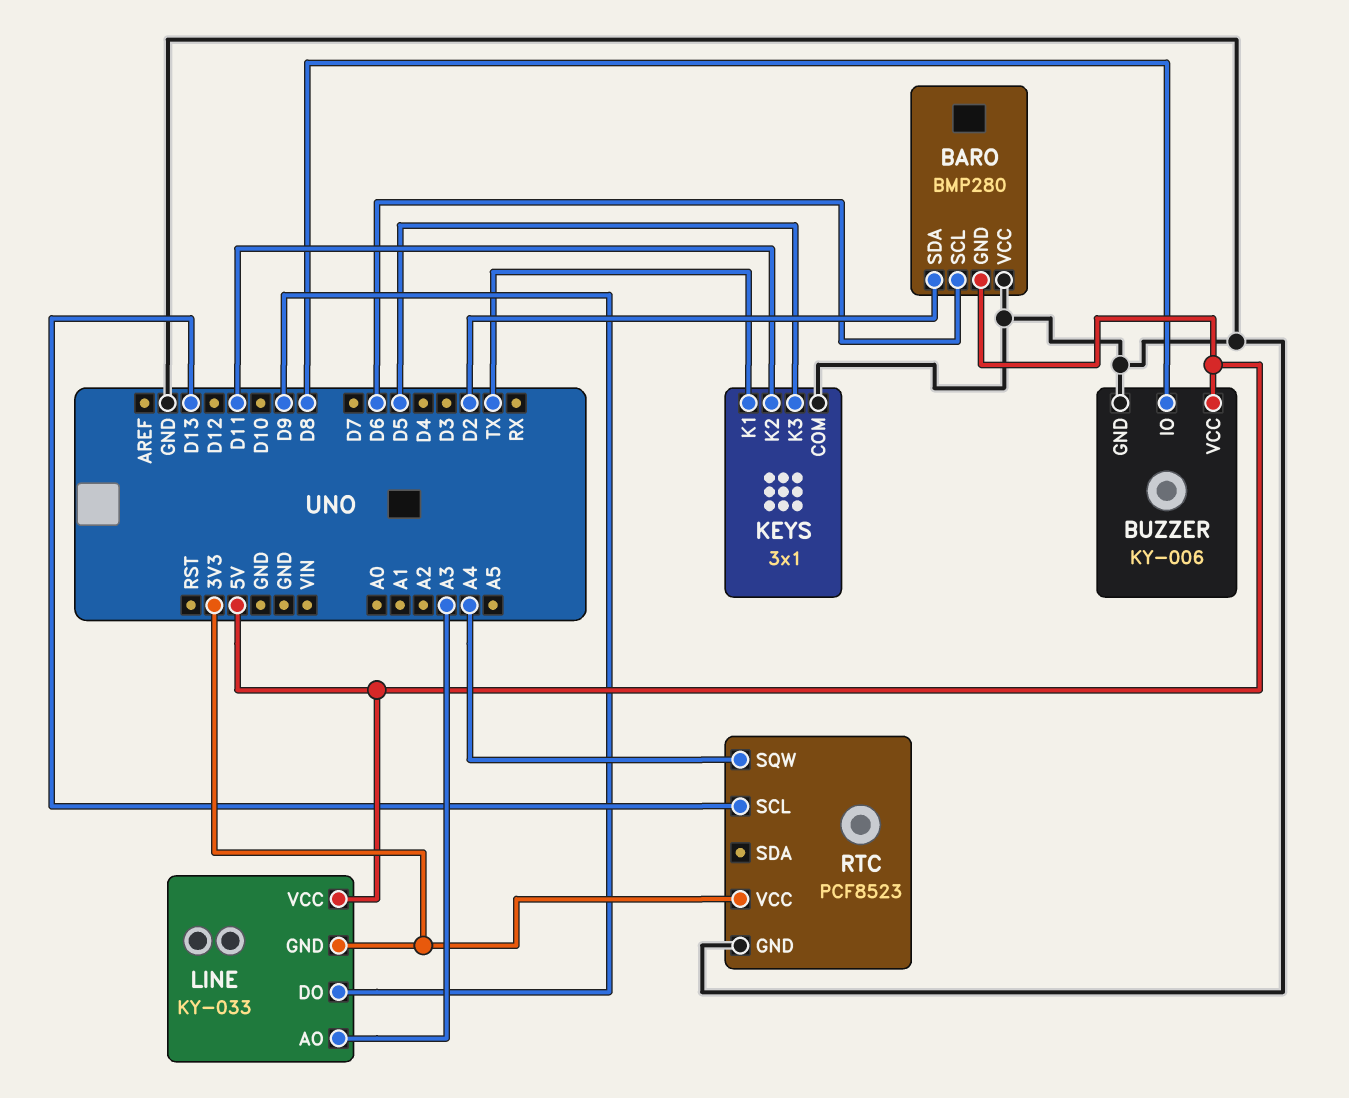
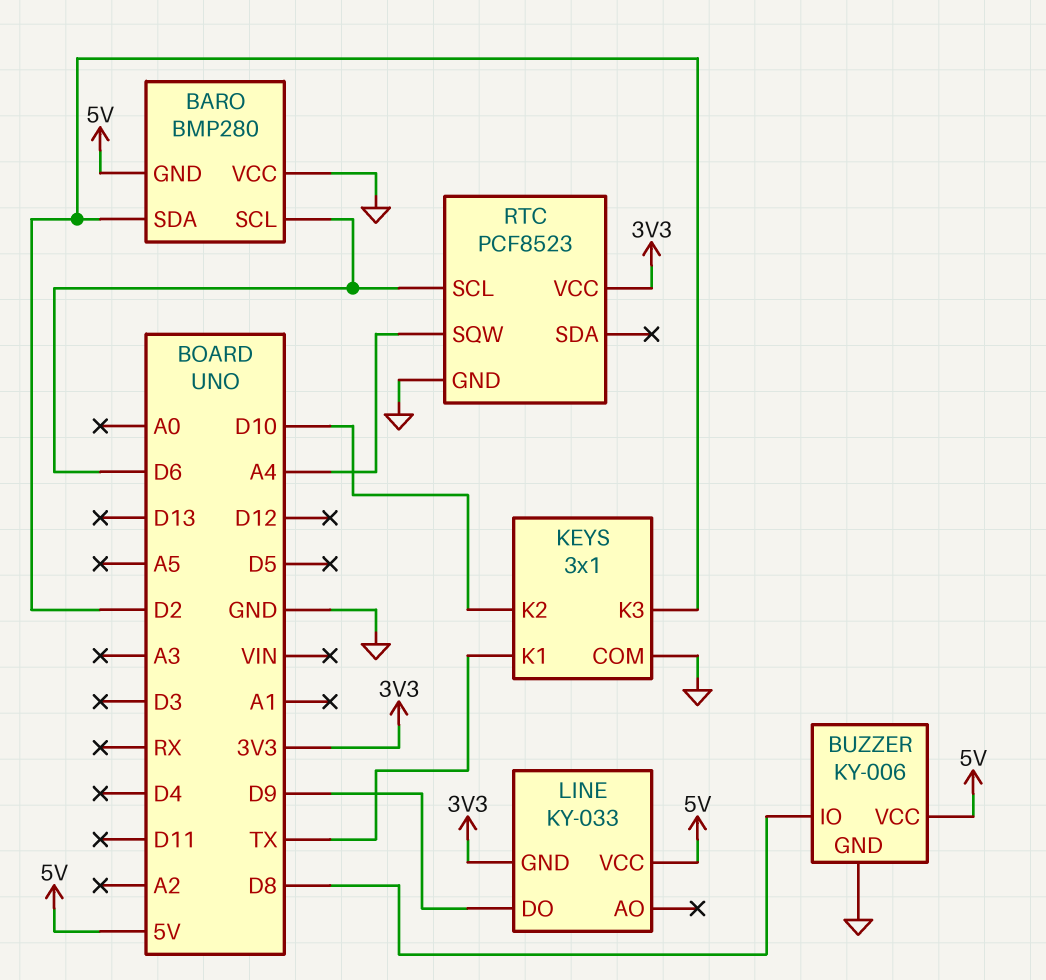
KEYS pin K2: D11 -> D10
KEYS pin K3: D5 -> D2
LINE pin AO: A3 -> none
RTC pin SCL: D13 -> D6

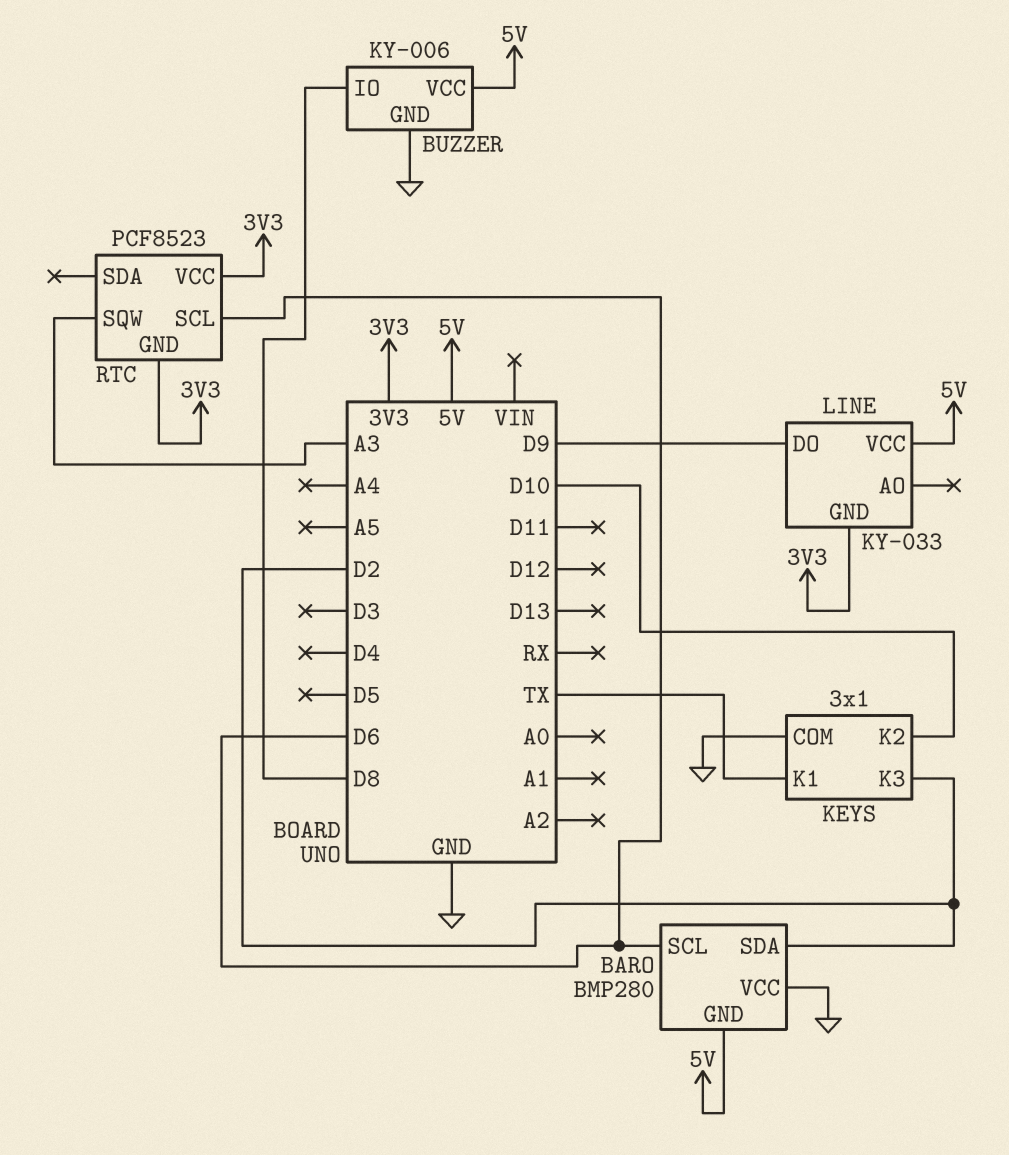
RTC pin GND: GND -> 3V3
RTC pin SQW: A4 -> A3

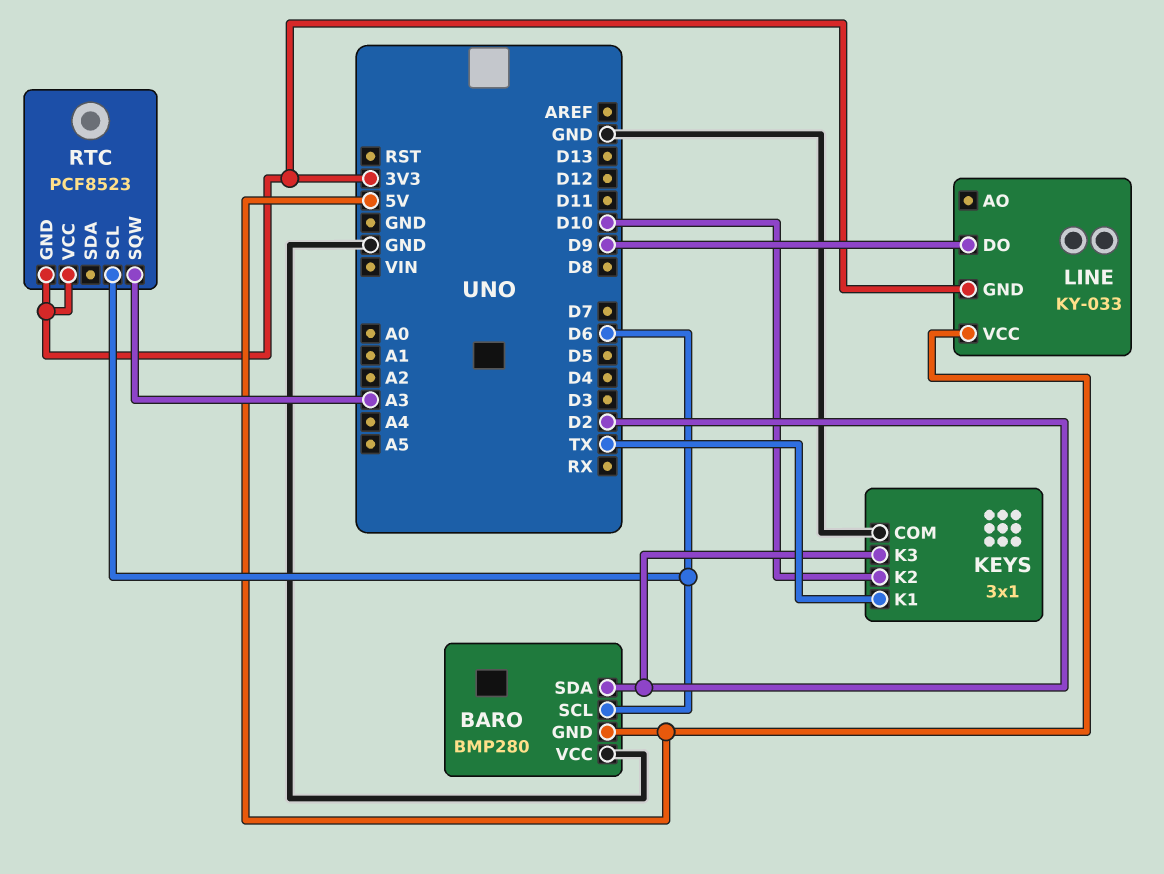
BUZZER: KY-006 -> none
BUZZER pin GND: GND -> none
BUZZER pin IO: D8 -> none
BUZZER pin VCC: 5V -> none

